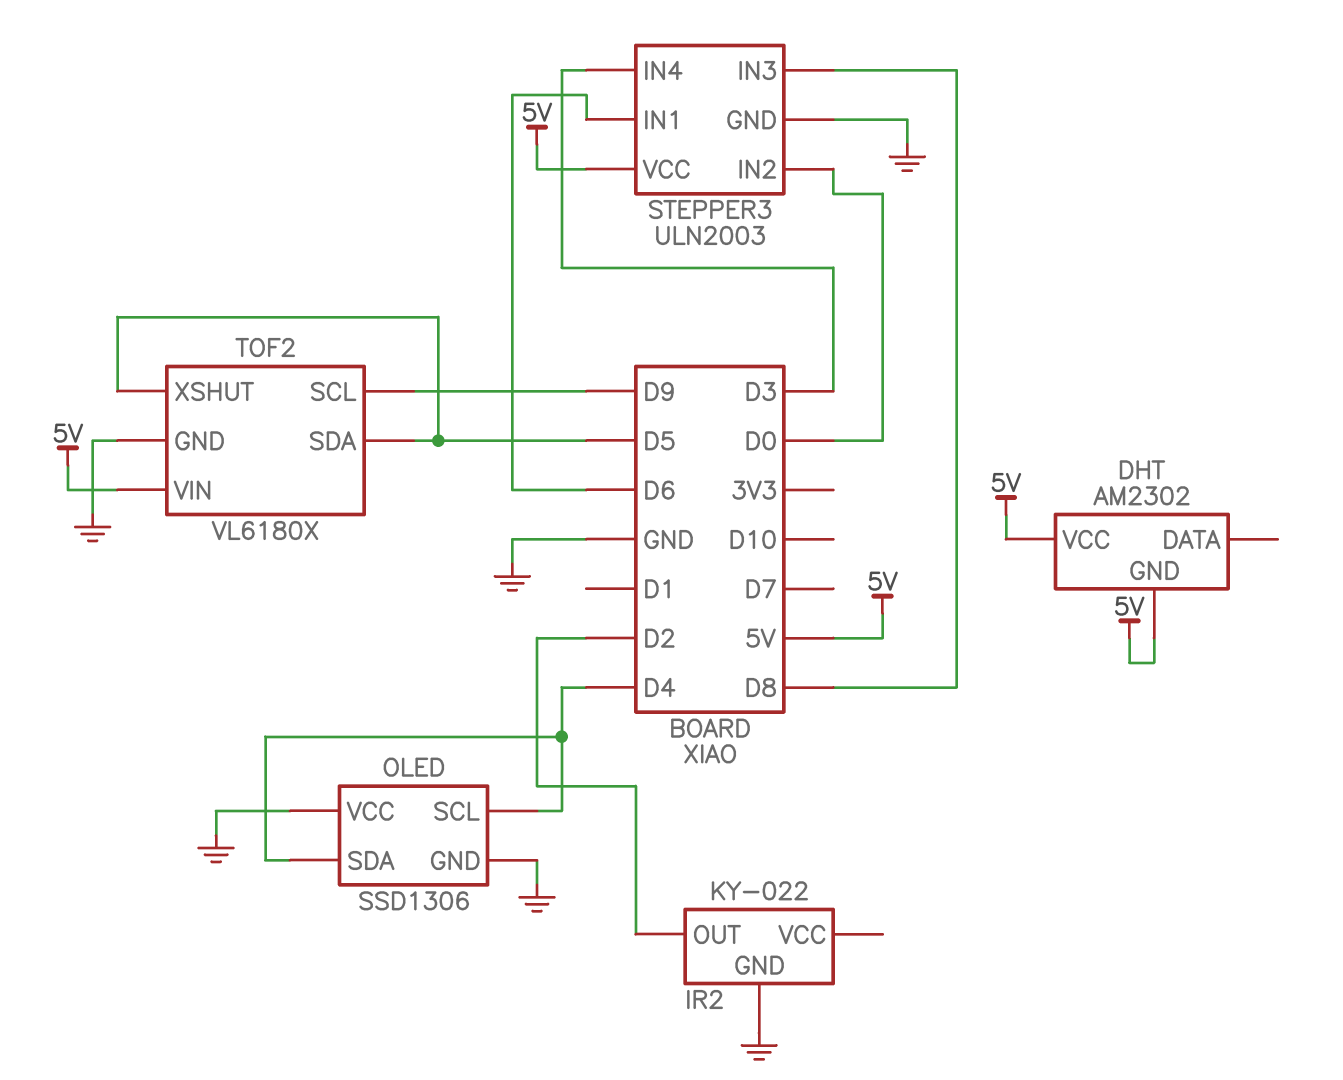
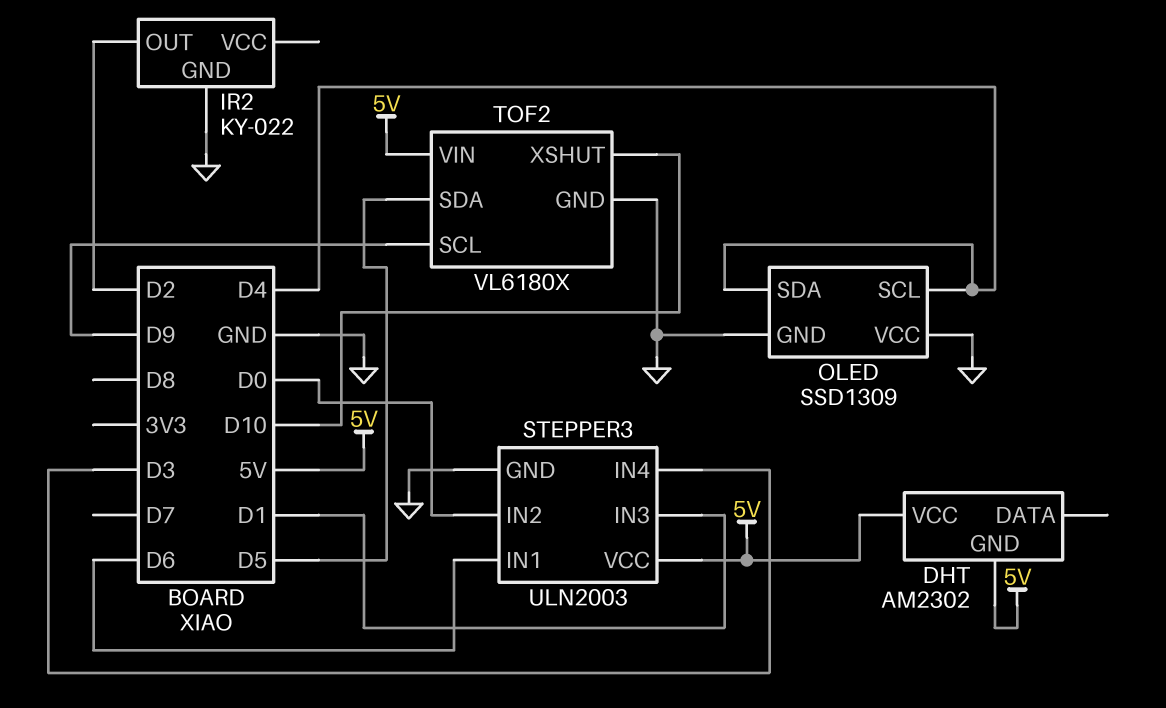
OLED: SSD1306 -> SSD1309
STEPPER3 pin IN3: D8 -> D1
TOF2 pin XSHUT: D5 -> D10

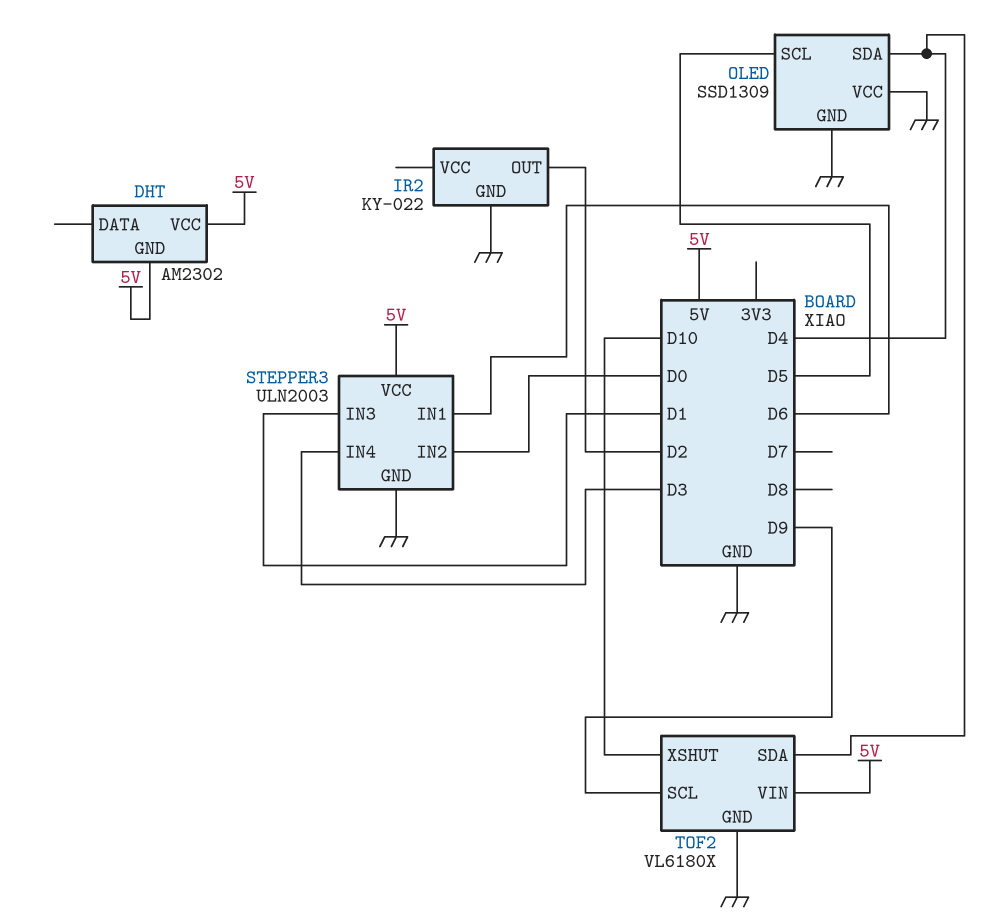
OLED pin SCL: D4 -> D5
TOF2 pin SDA: D5 -> D4

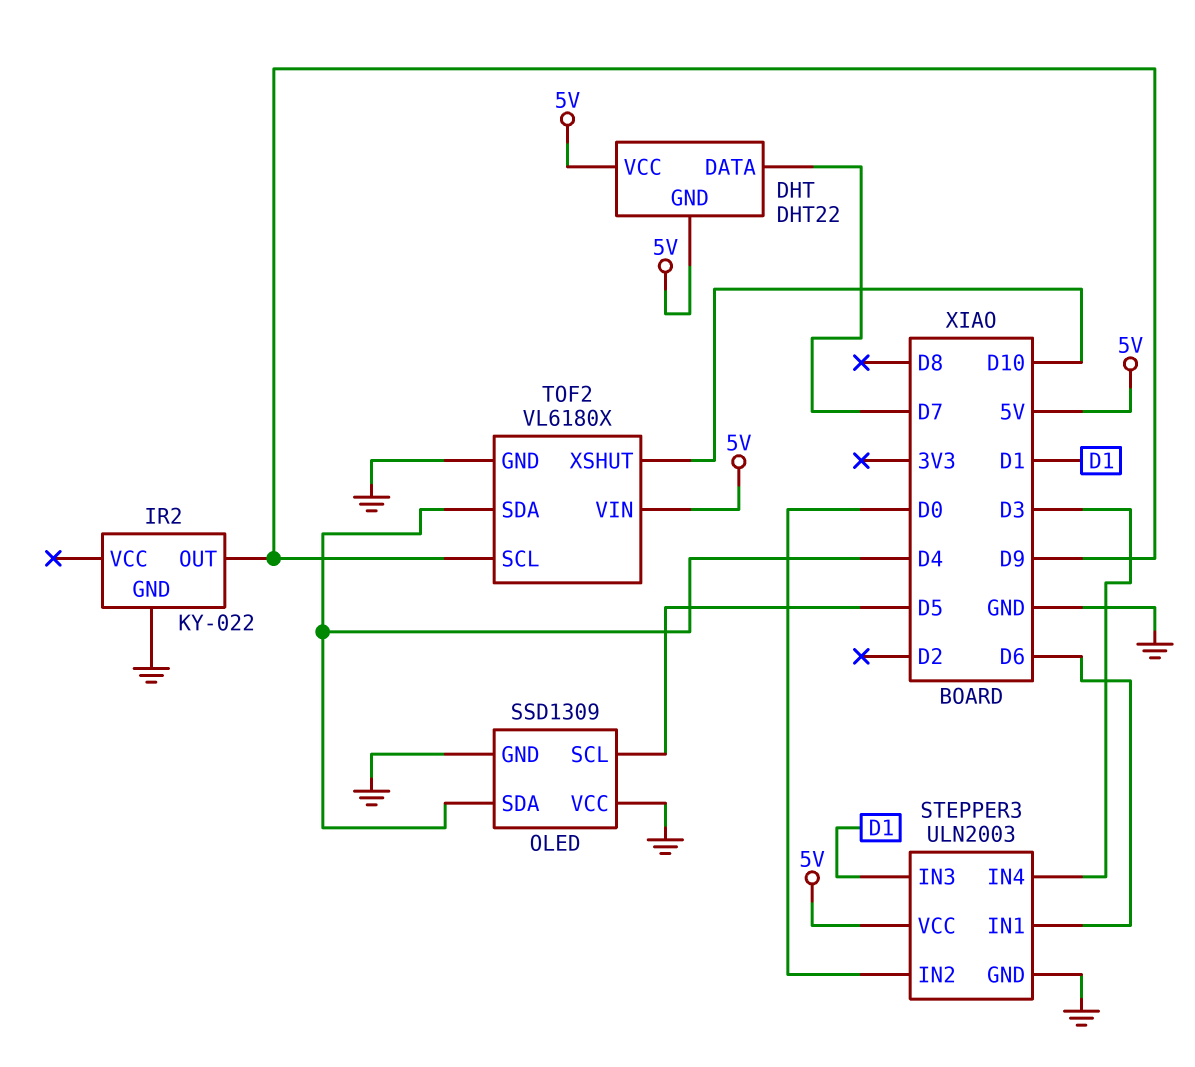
DHT: AM2302 -> DHT22
DHT pin DATA: none -> D7
IR2 pin OUT: D2 -> D9

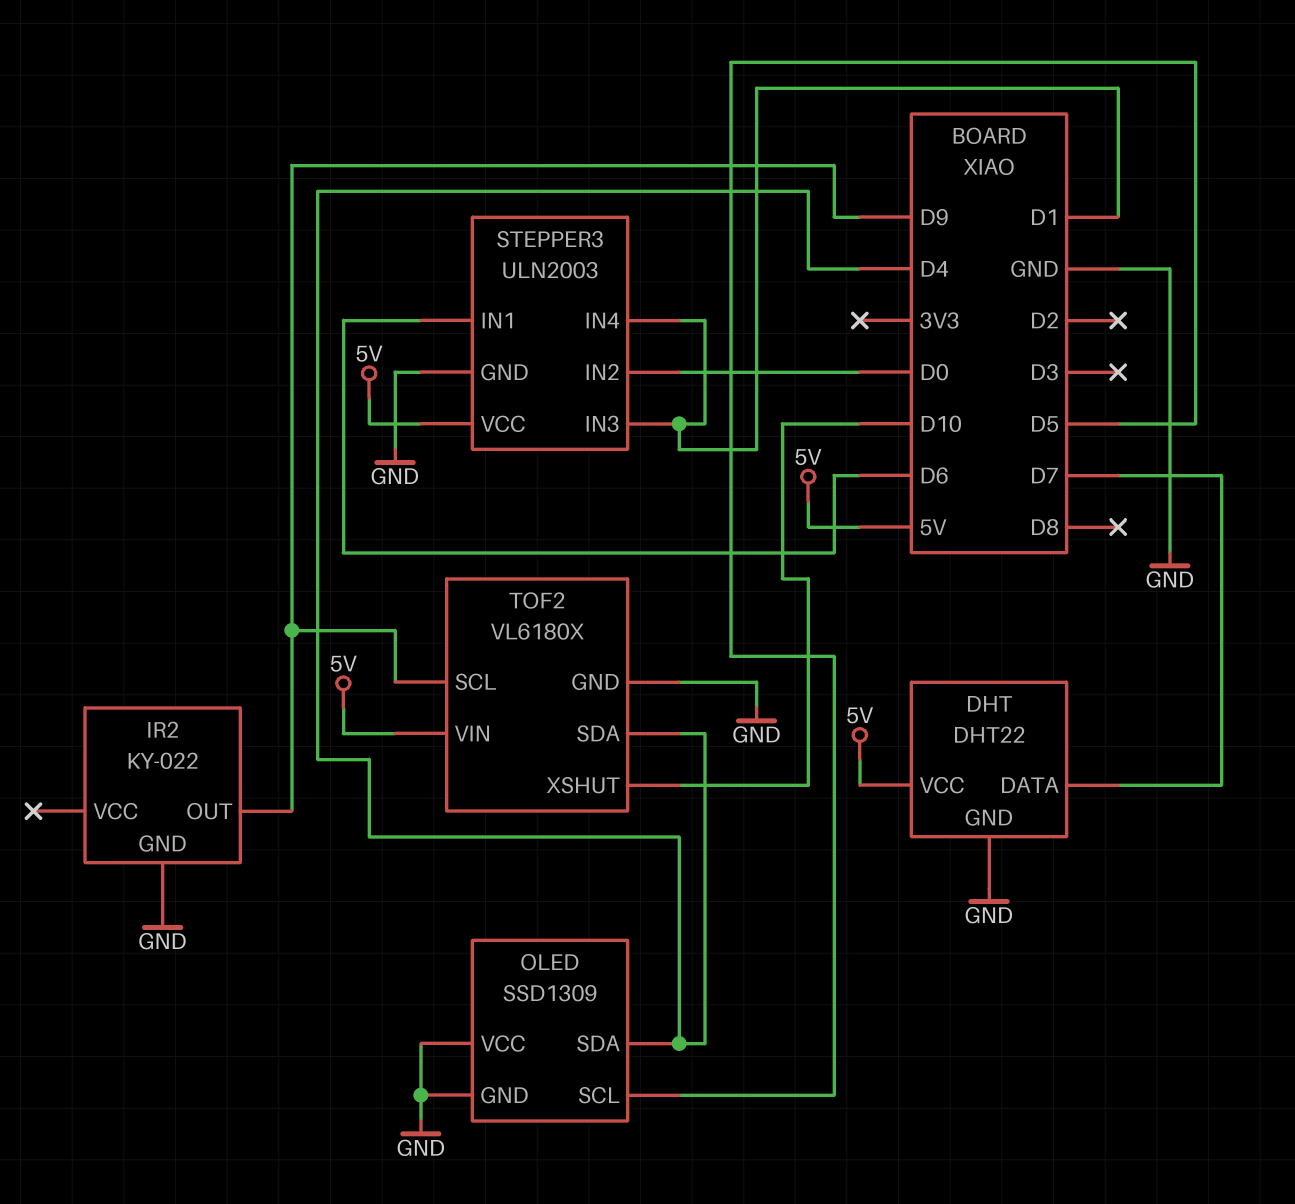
DHT pin GND: 5V -> GND
STEPPER3 pin IN4: D3 -> D1

